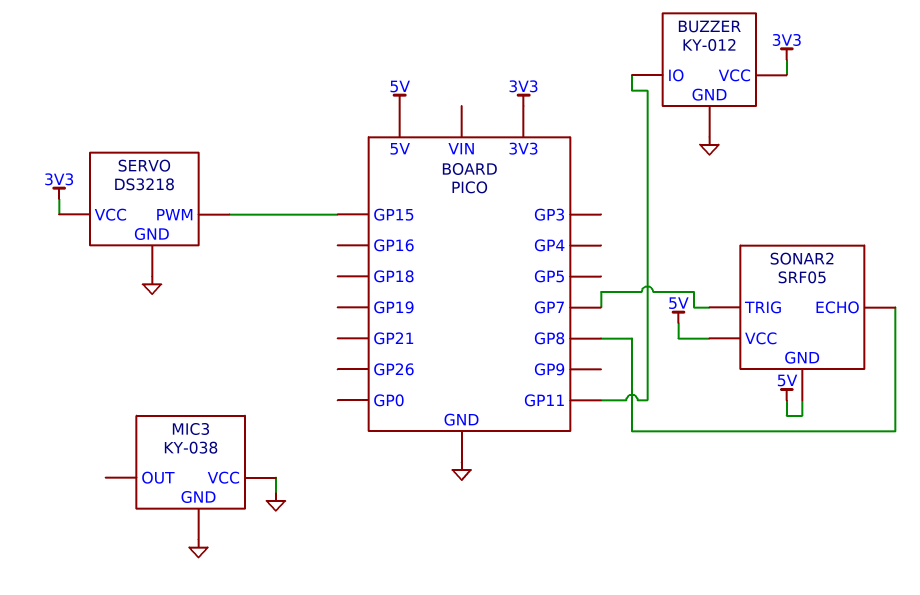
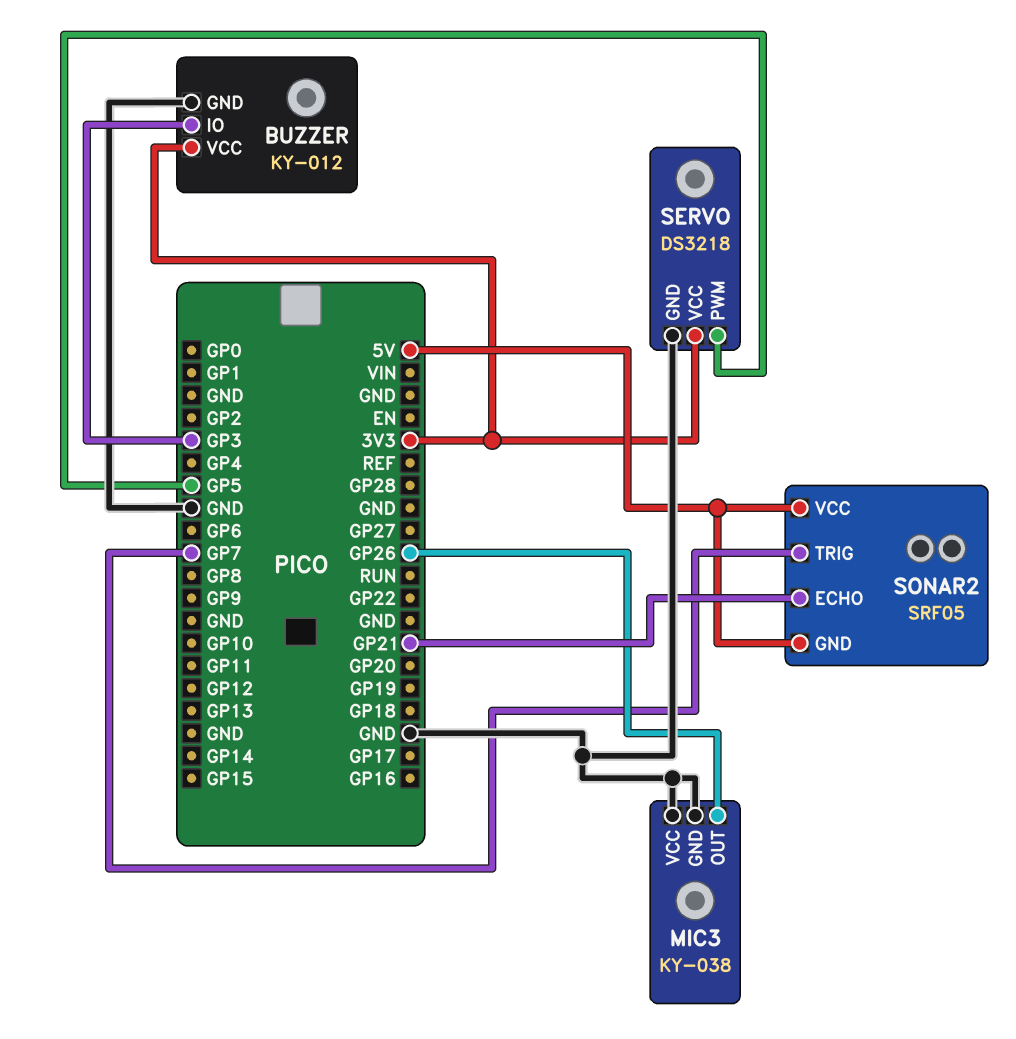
BUZZER pin IO: GP11 -> GP3
MIC3 pin OUT: none -> GP26
SERVO pin PWM: GP15 -> GP5
SONAR2 pin ECHO: GP8 -> GP21

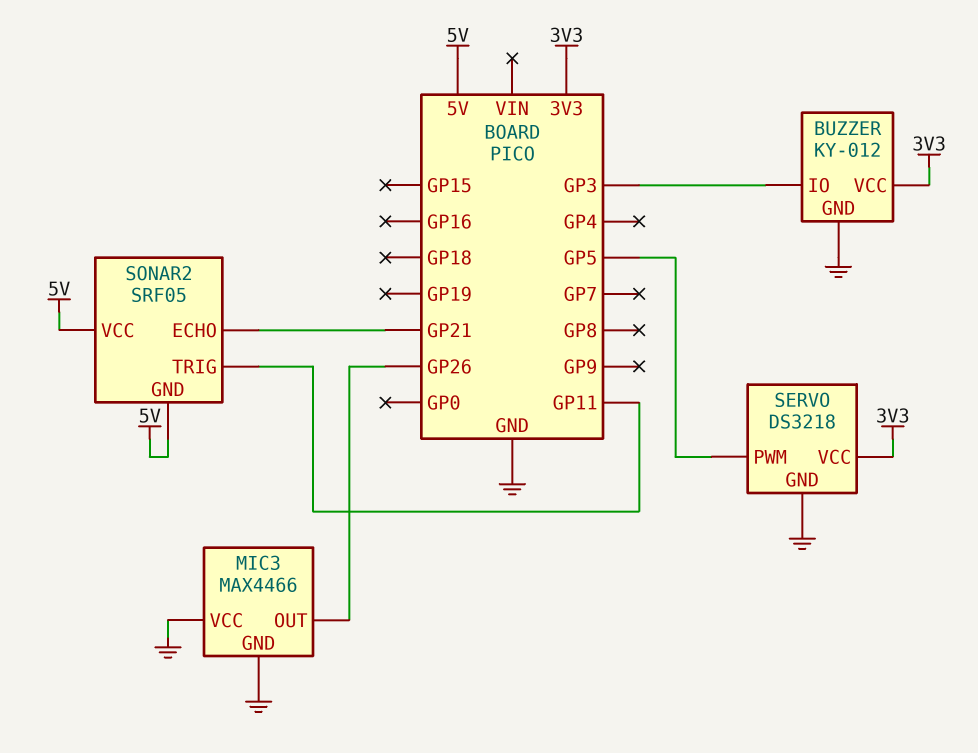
MIC3: KY-038 -> MAX4466
SONAR2 pin TRIG: GP7 -> GP11

